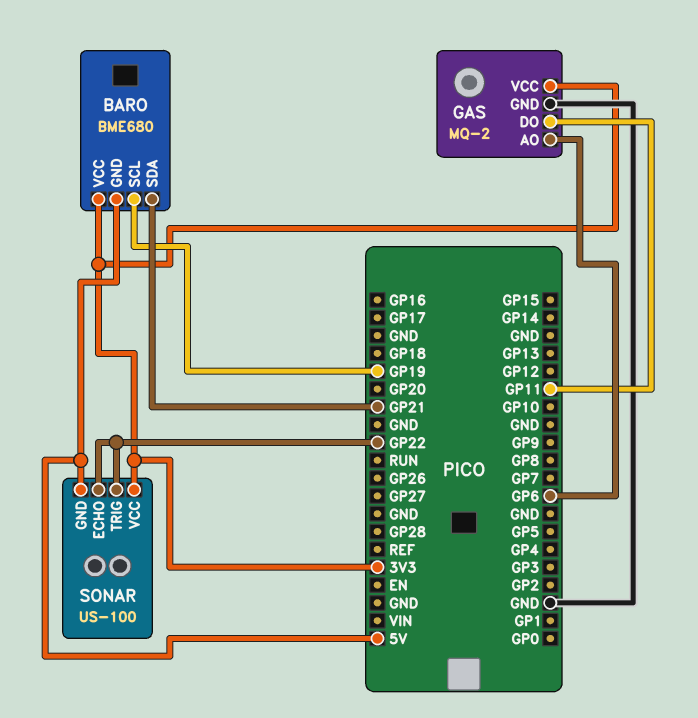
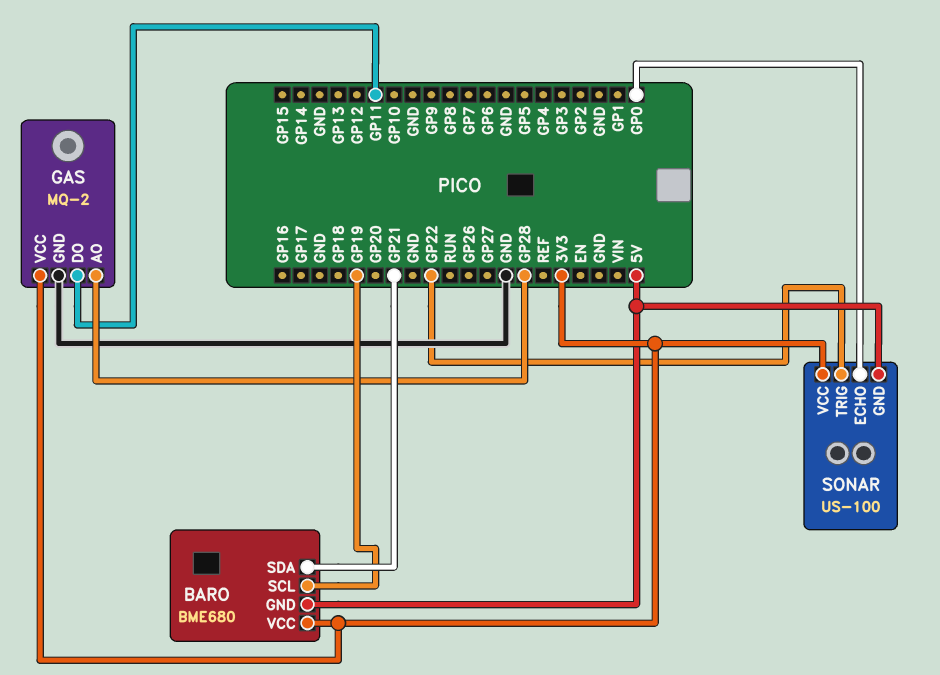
GAS pin AO: GP6 -> GP28
SONAR pin ECHO: GP22 -> GP0

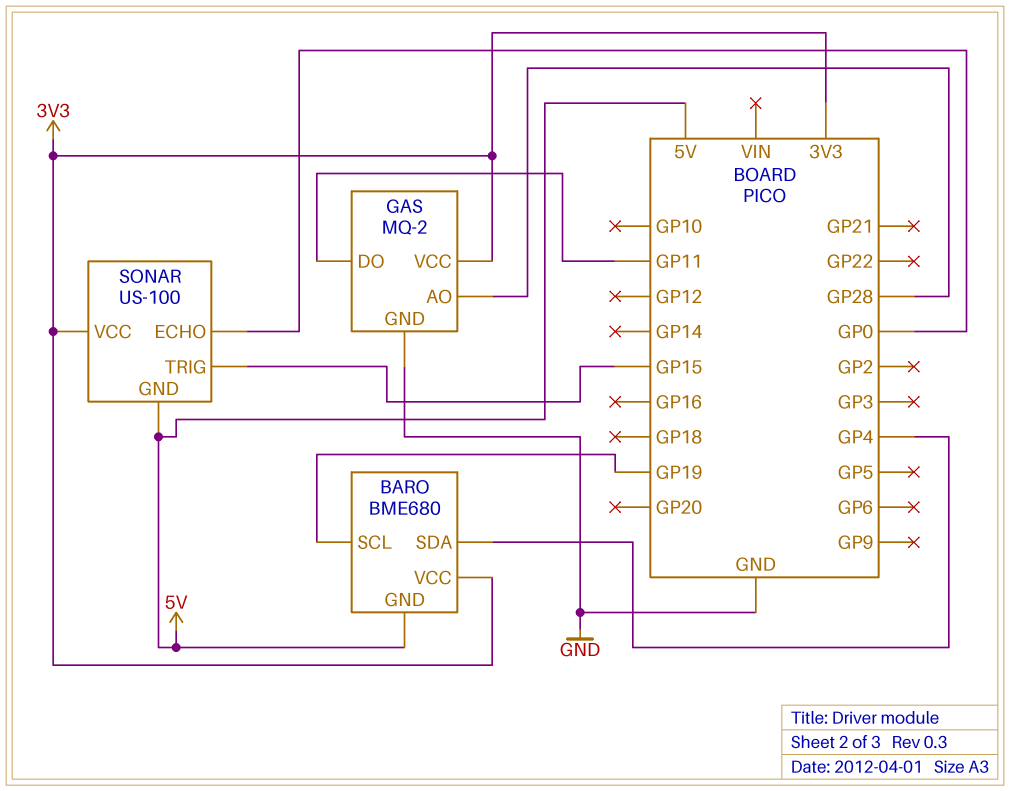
BARO pin SDA: GP21 -> GP4
SONAR pin TRIG: GP22 -> GP15

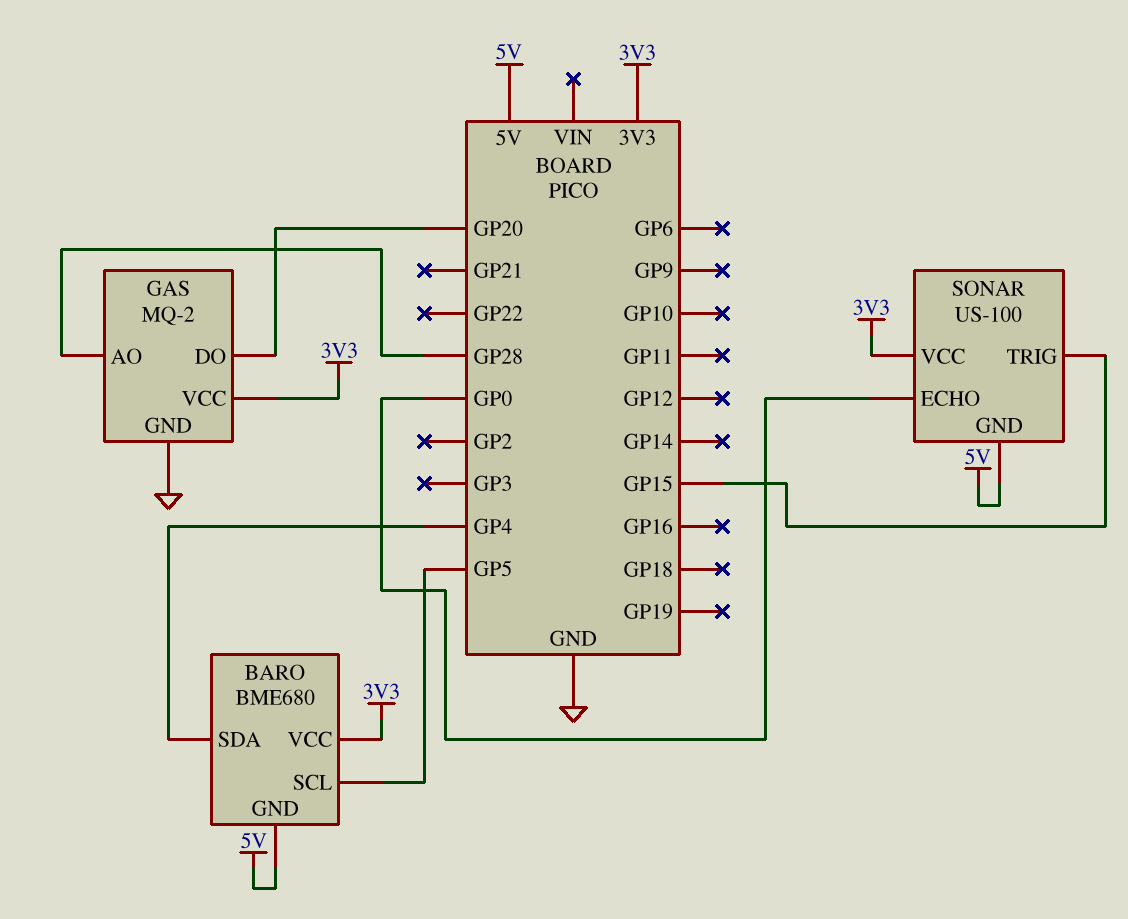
BARO pin SCL: GP19 -> GP5
GAS pin DO: GP11 -> GP20

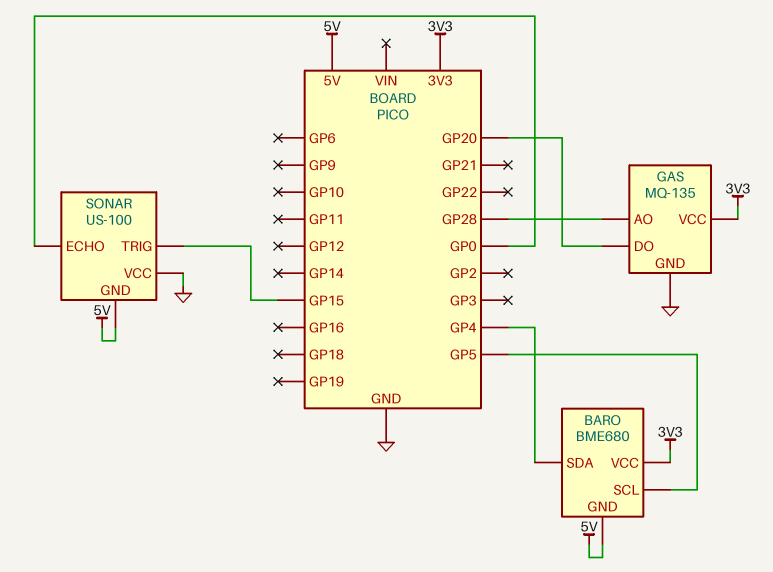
GAS: MQ-2 -> MQ-135
SONAR pin VCC: 3V3 -> GND

